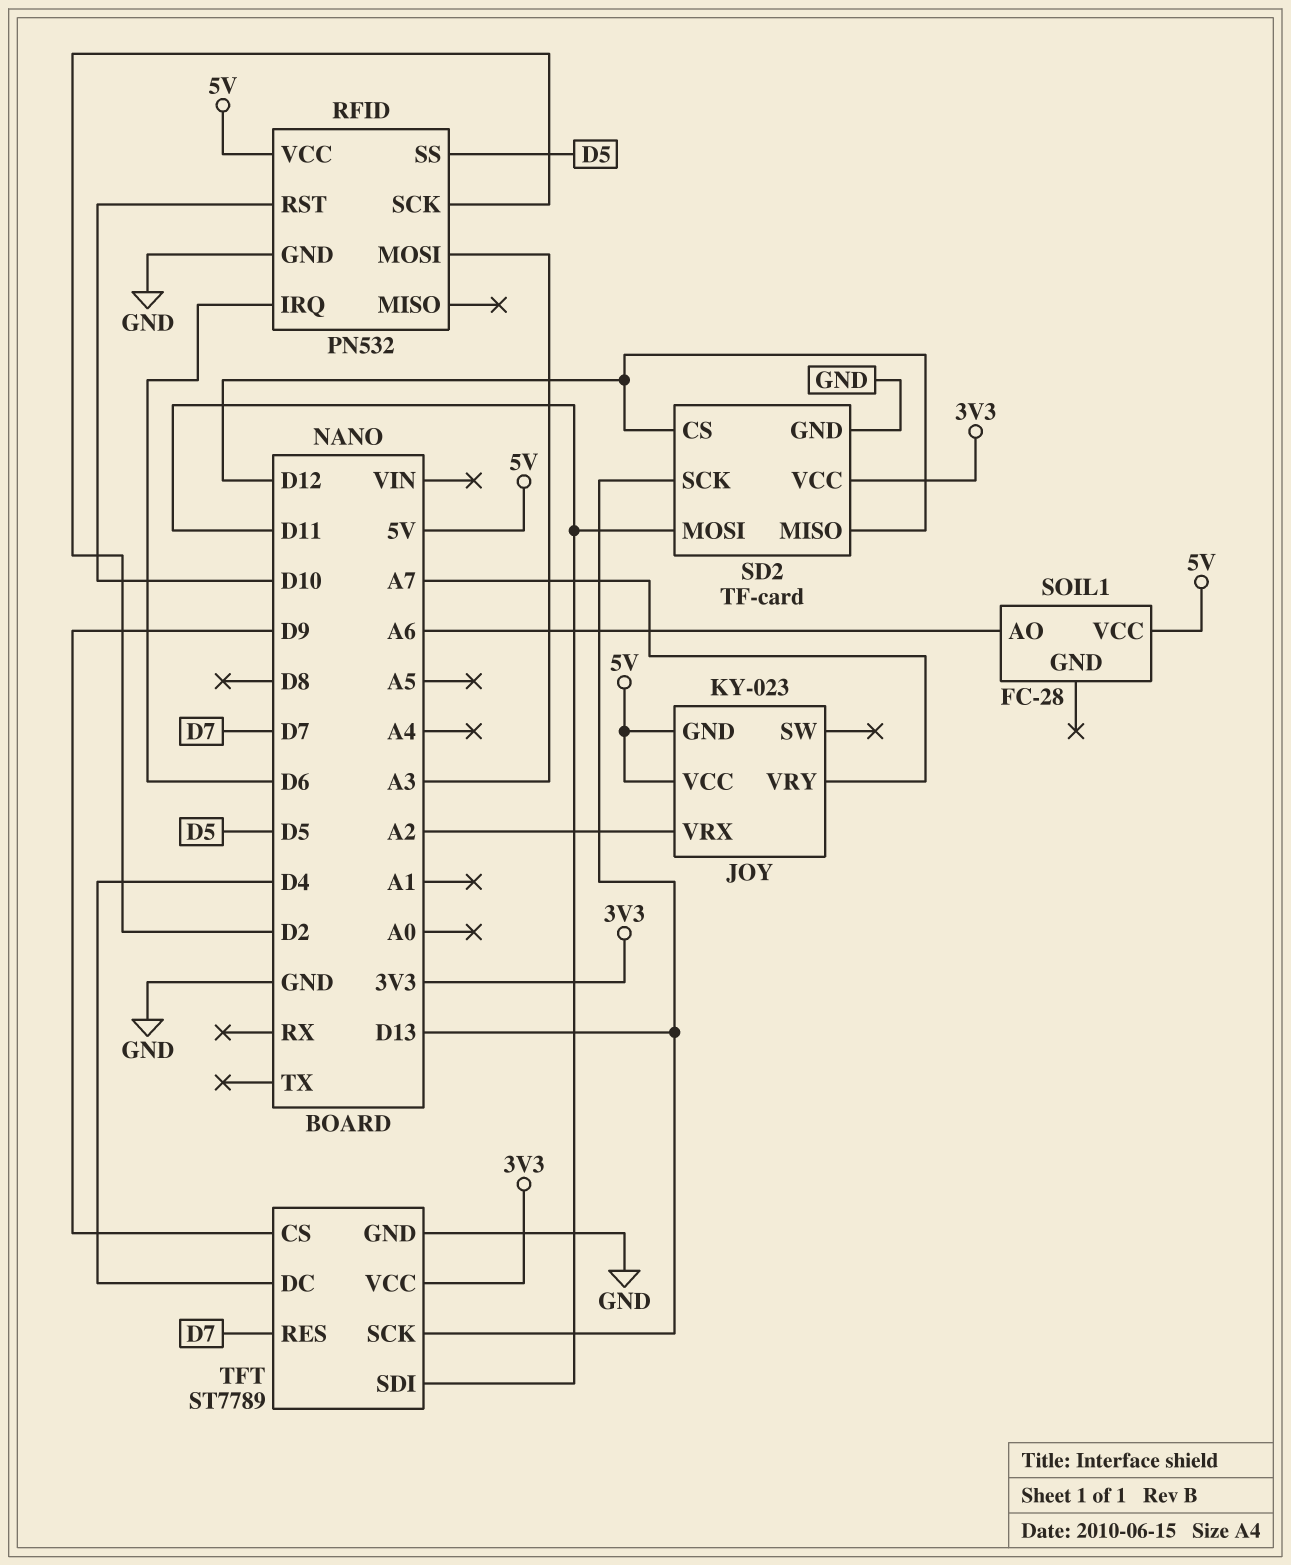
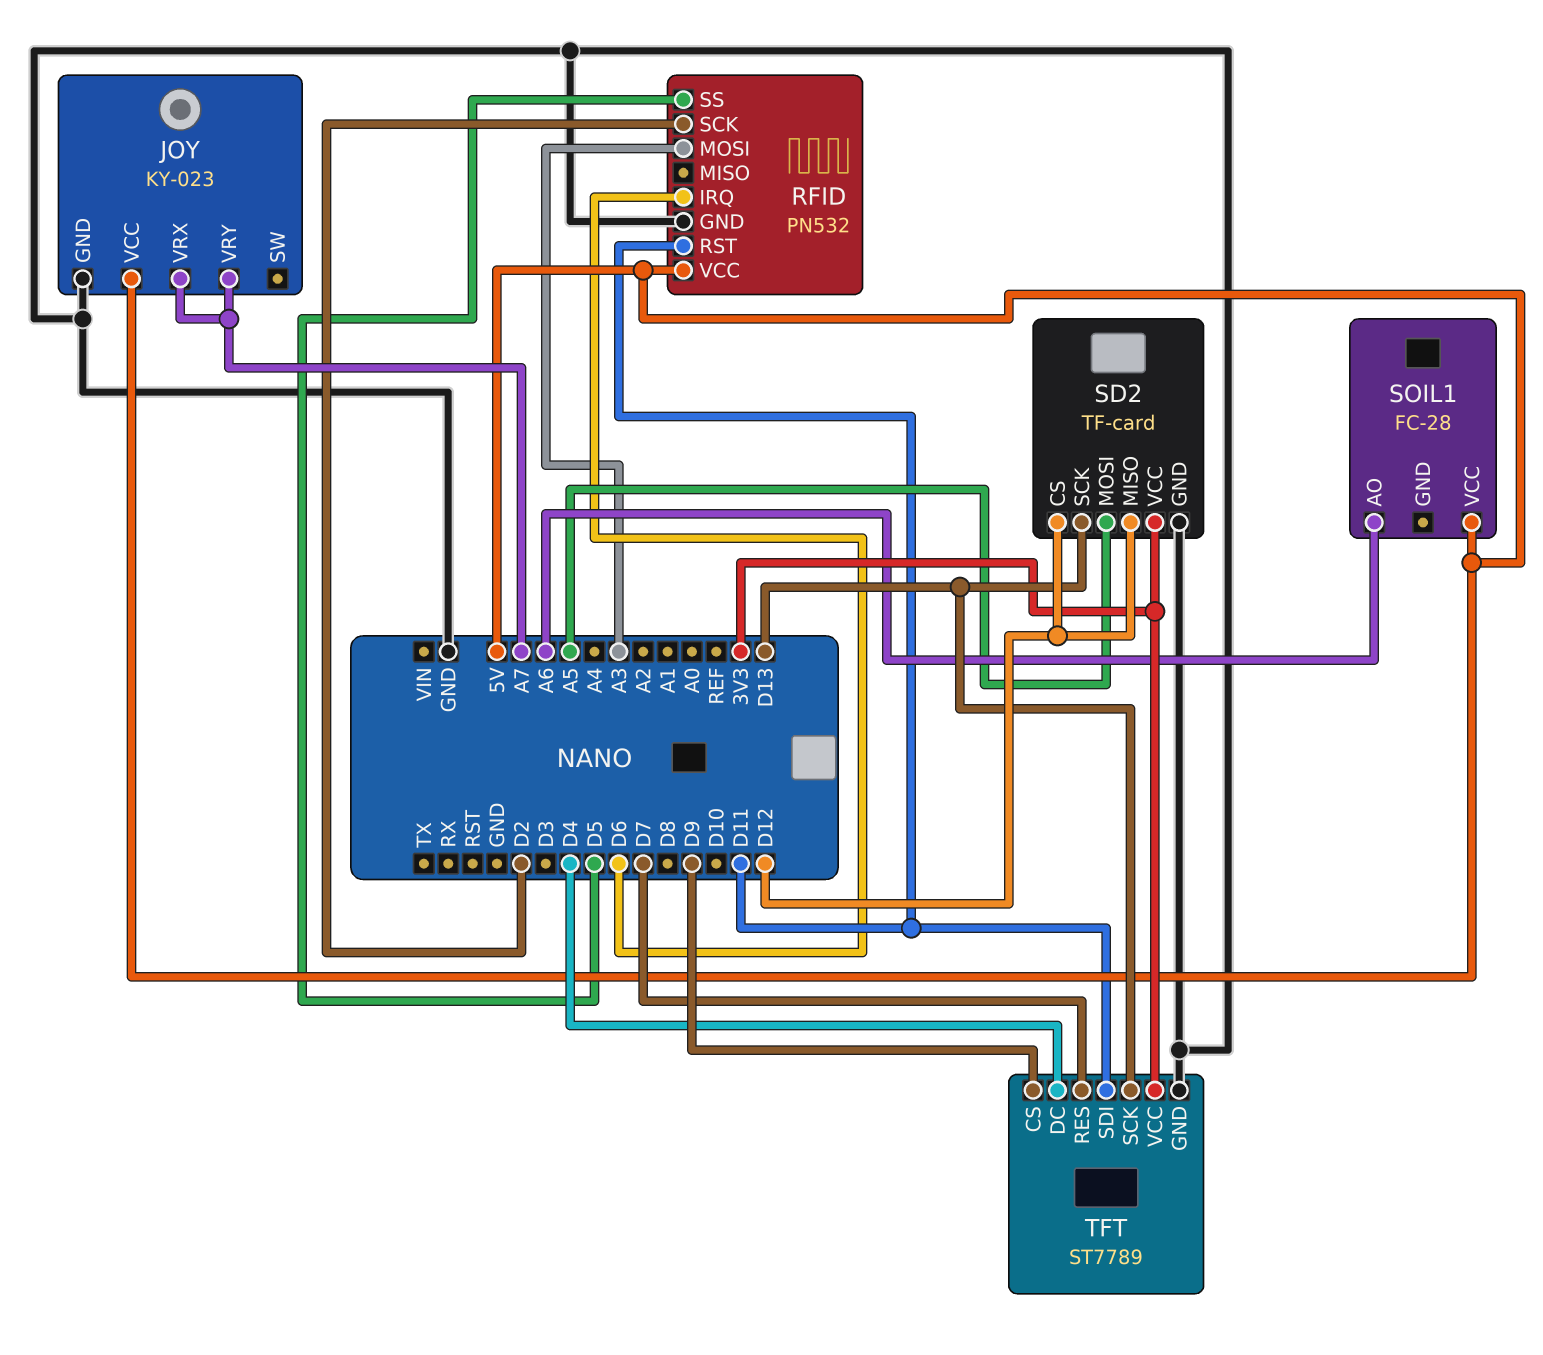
JOY pin GND: 5V -> GND
JOY pin VRX: A2 -> A7
RFID pin RST: D10 -> D11
SD2 pin MOSI: D11 -> A5

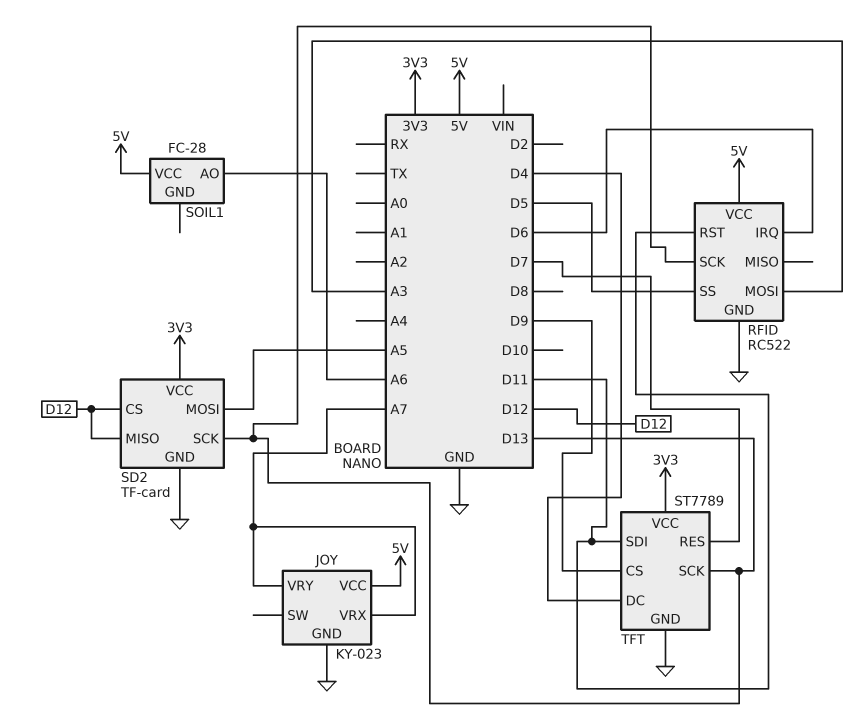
RFID: PN532 -> RC522
RFID pin SCK: D2 -> D13

